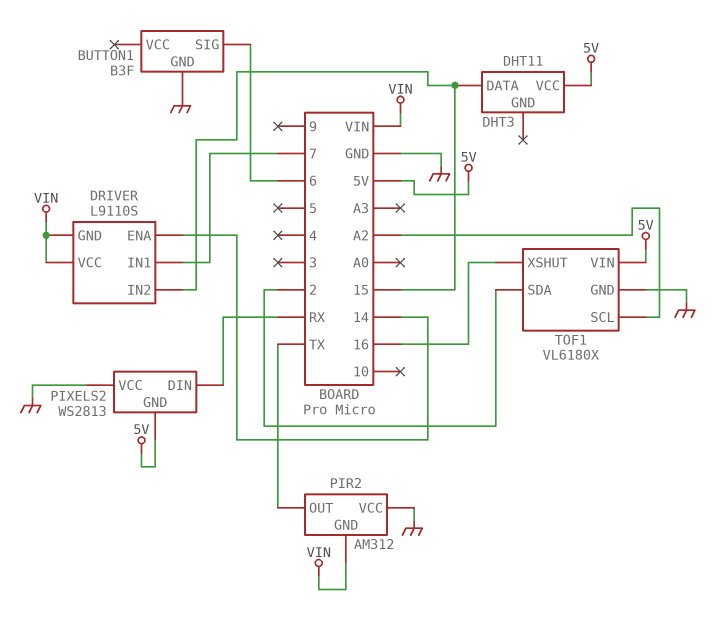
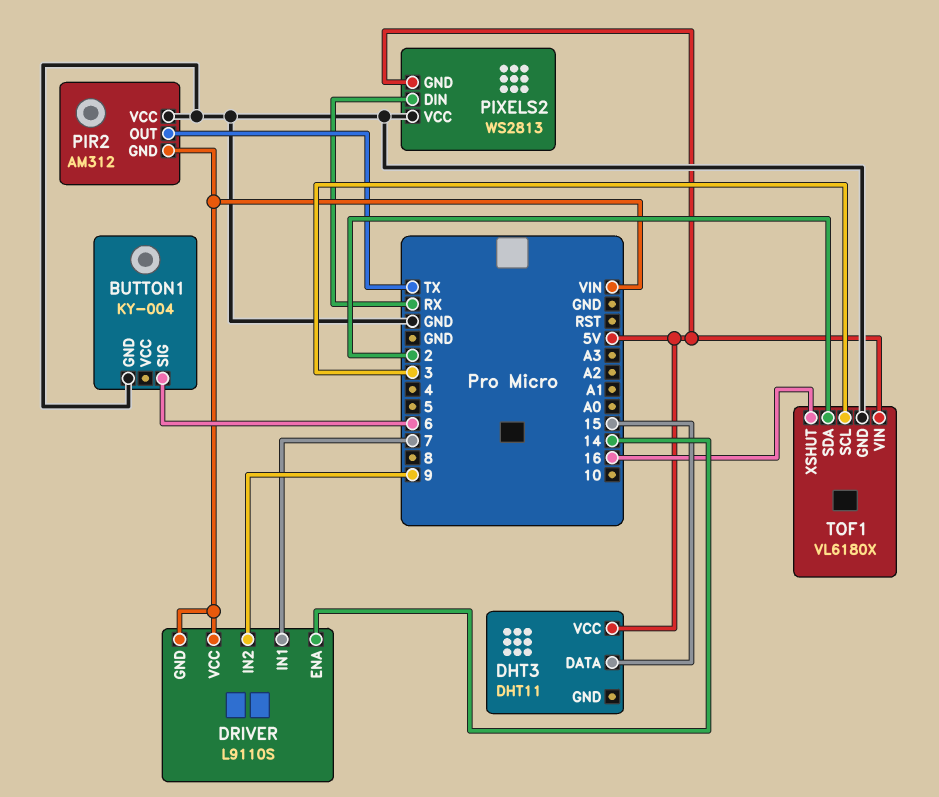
BUTTON1: B3F -> KY-004
DRIVER pin IN2: 15 -> 9
TOF1 pin SCL: A2 -> 3

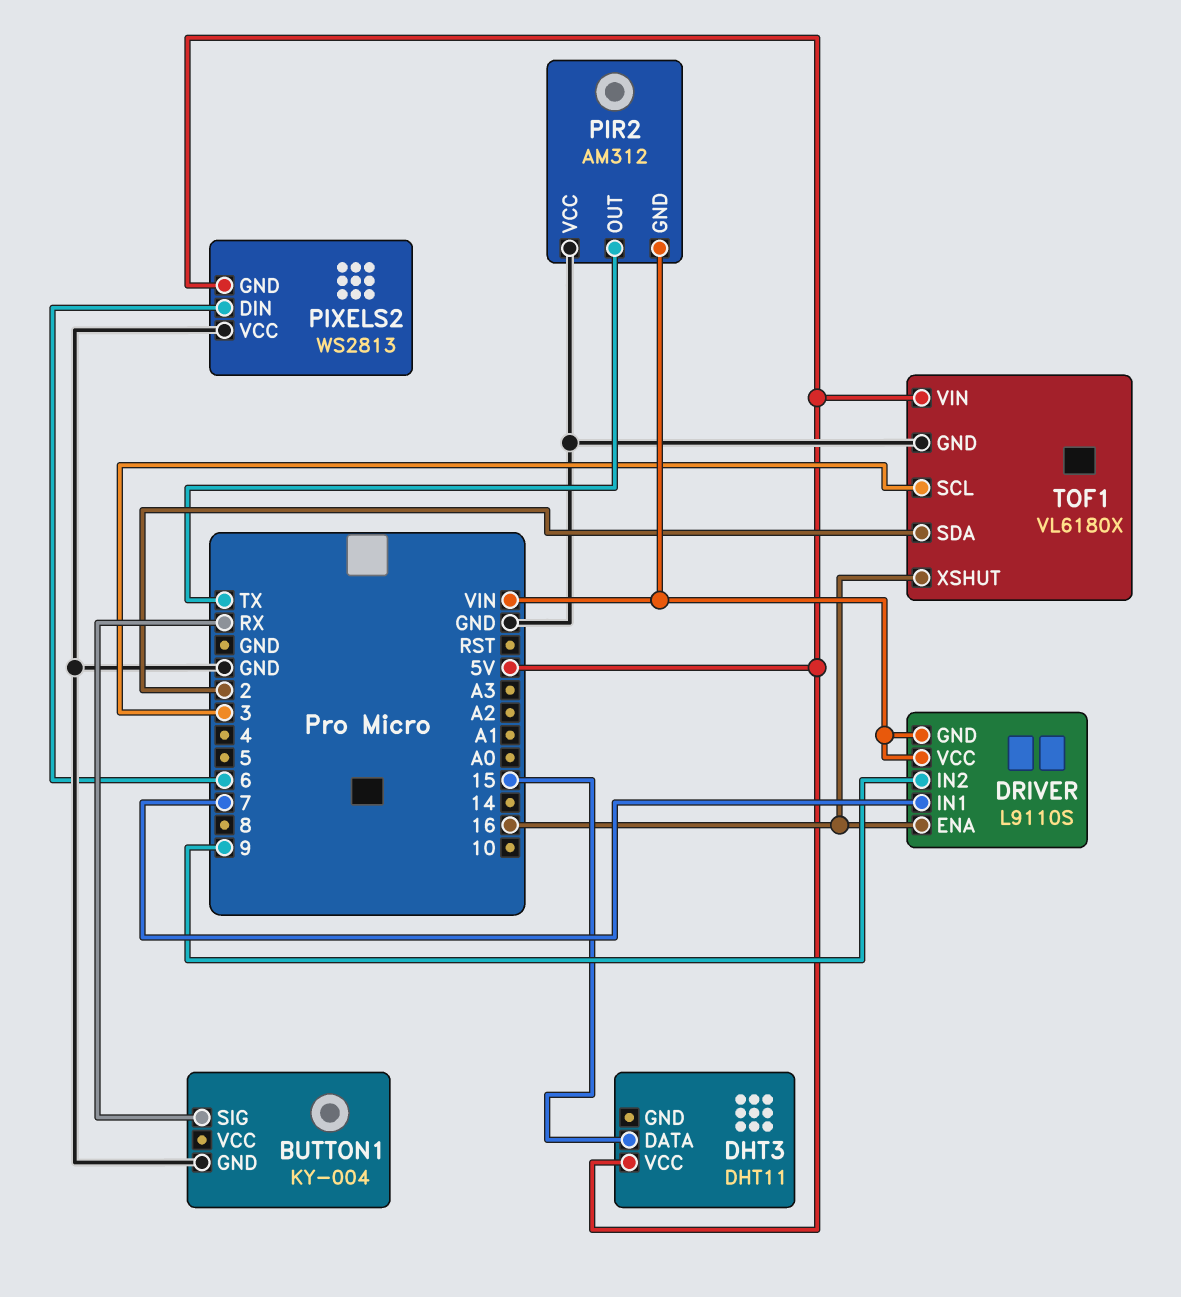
BUTTON1 pin SIG: 6 -> RX
DRIVER pin ENA: 14 -> 16
PIXELS2 pin DIN: RX -> 6

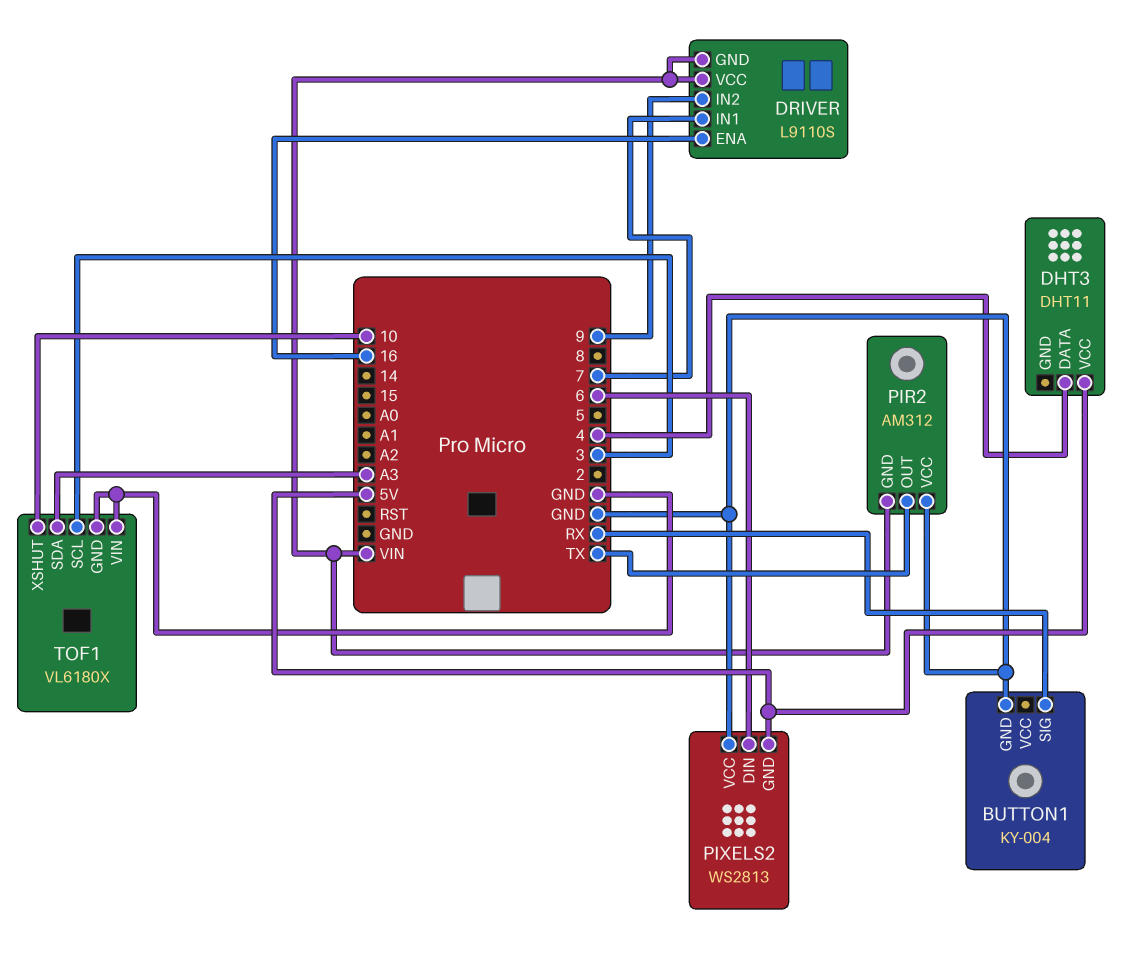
DHT3 pin DATA: 15 -> 4
TOF1 pin SDA: 2 -> A3
TOF1 pin VIN: 5V -> GND
TOF1 pin XSHUT: 16 -> 10

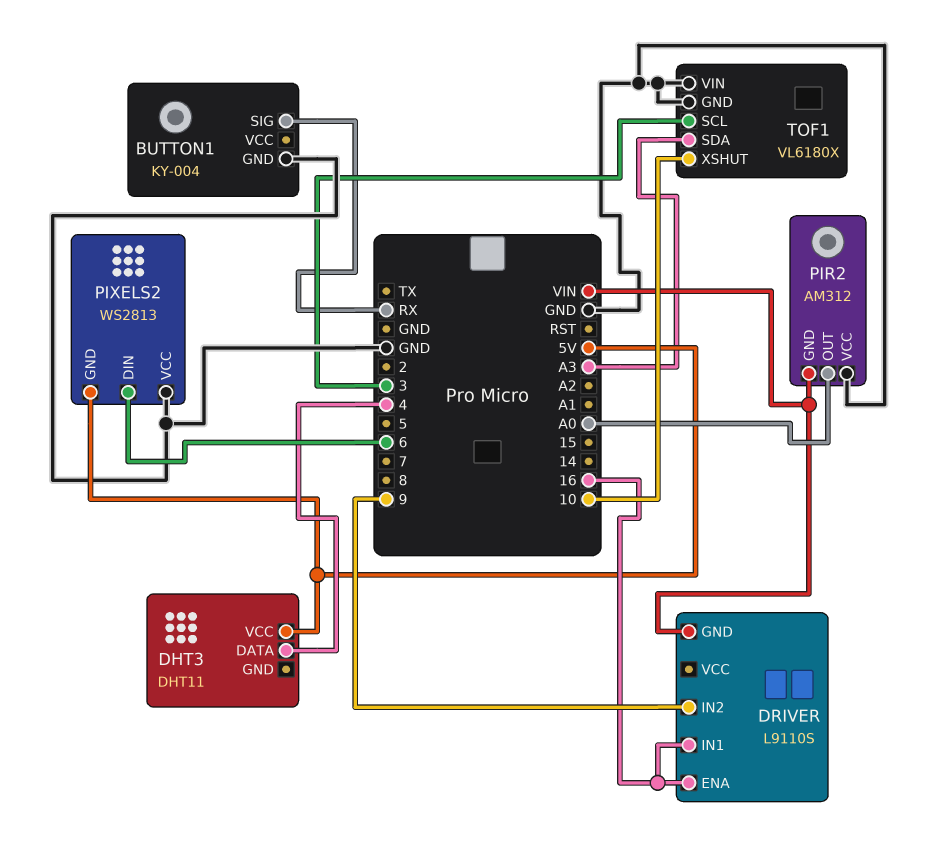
DRIVER pin IN1: 7 -> 16
DRIVER pin VCC: VIN -> none
PIR2 pin OUT: TX -> A0

